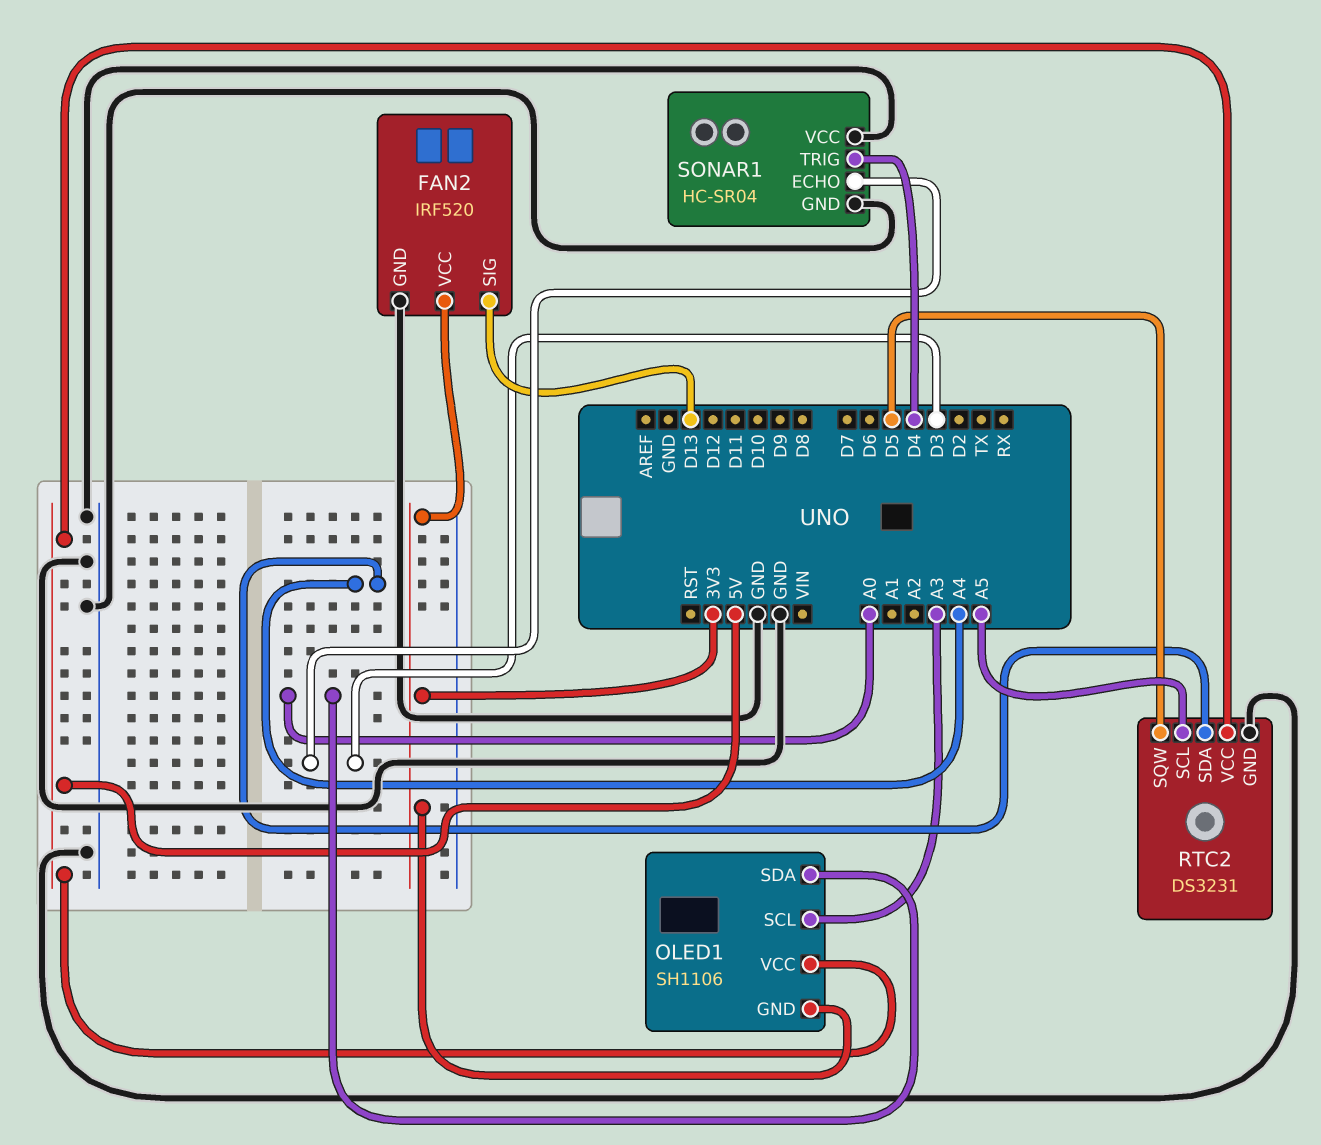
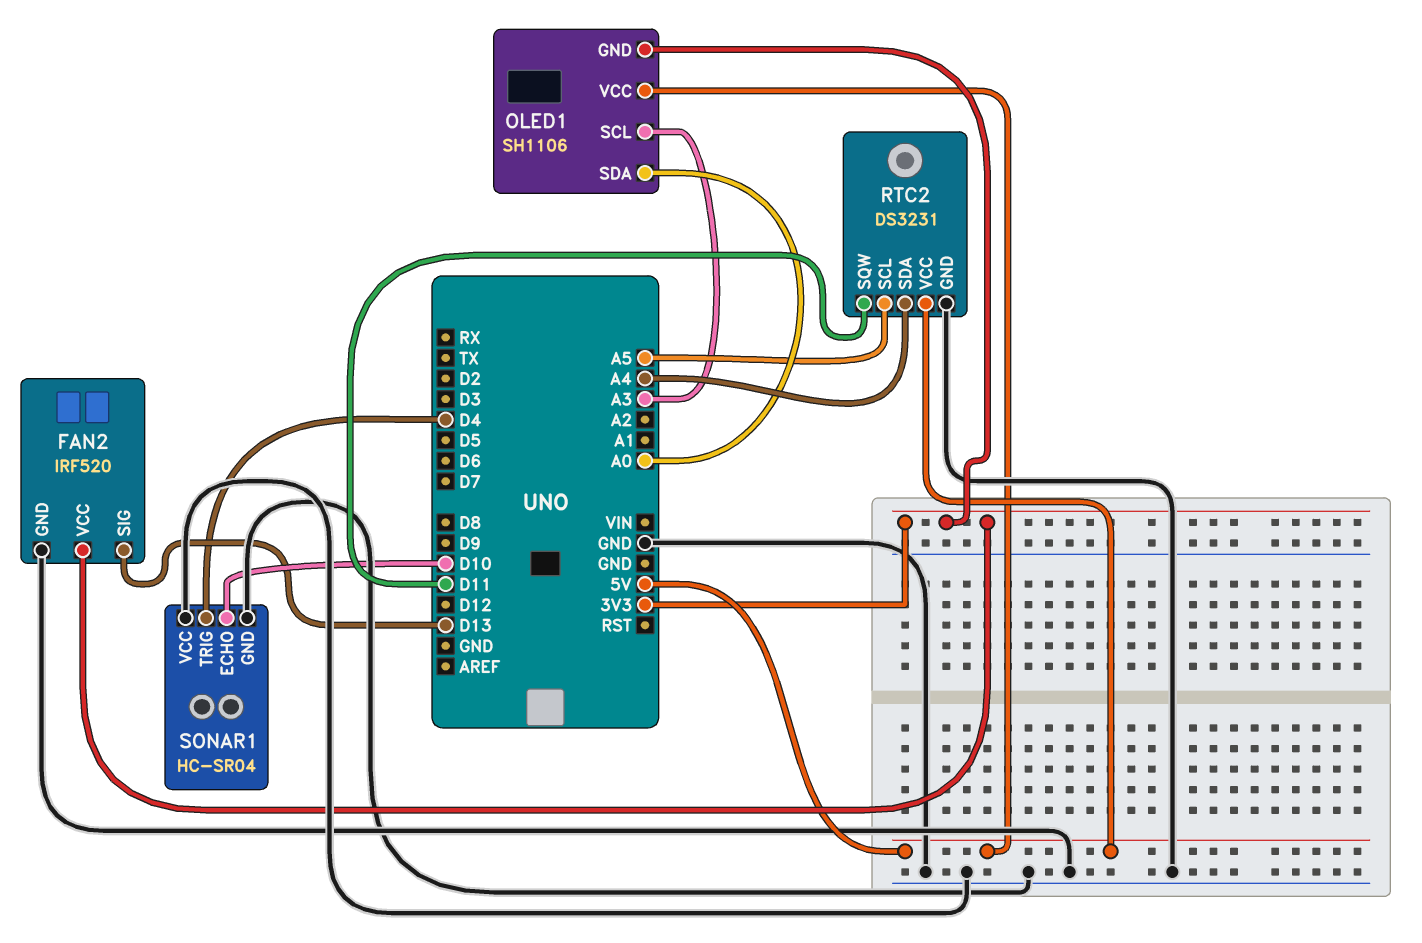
RTC2 pin SQW: D5 -> D11
SONAR1 pin ECHO: D3 -> D10

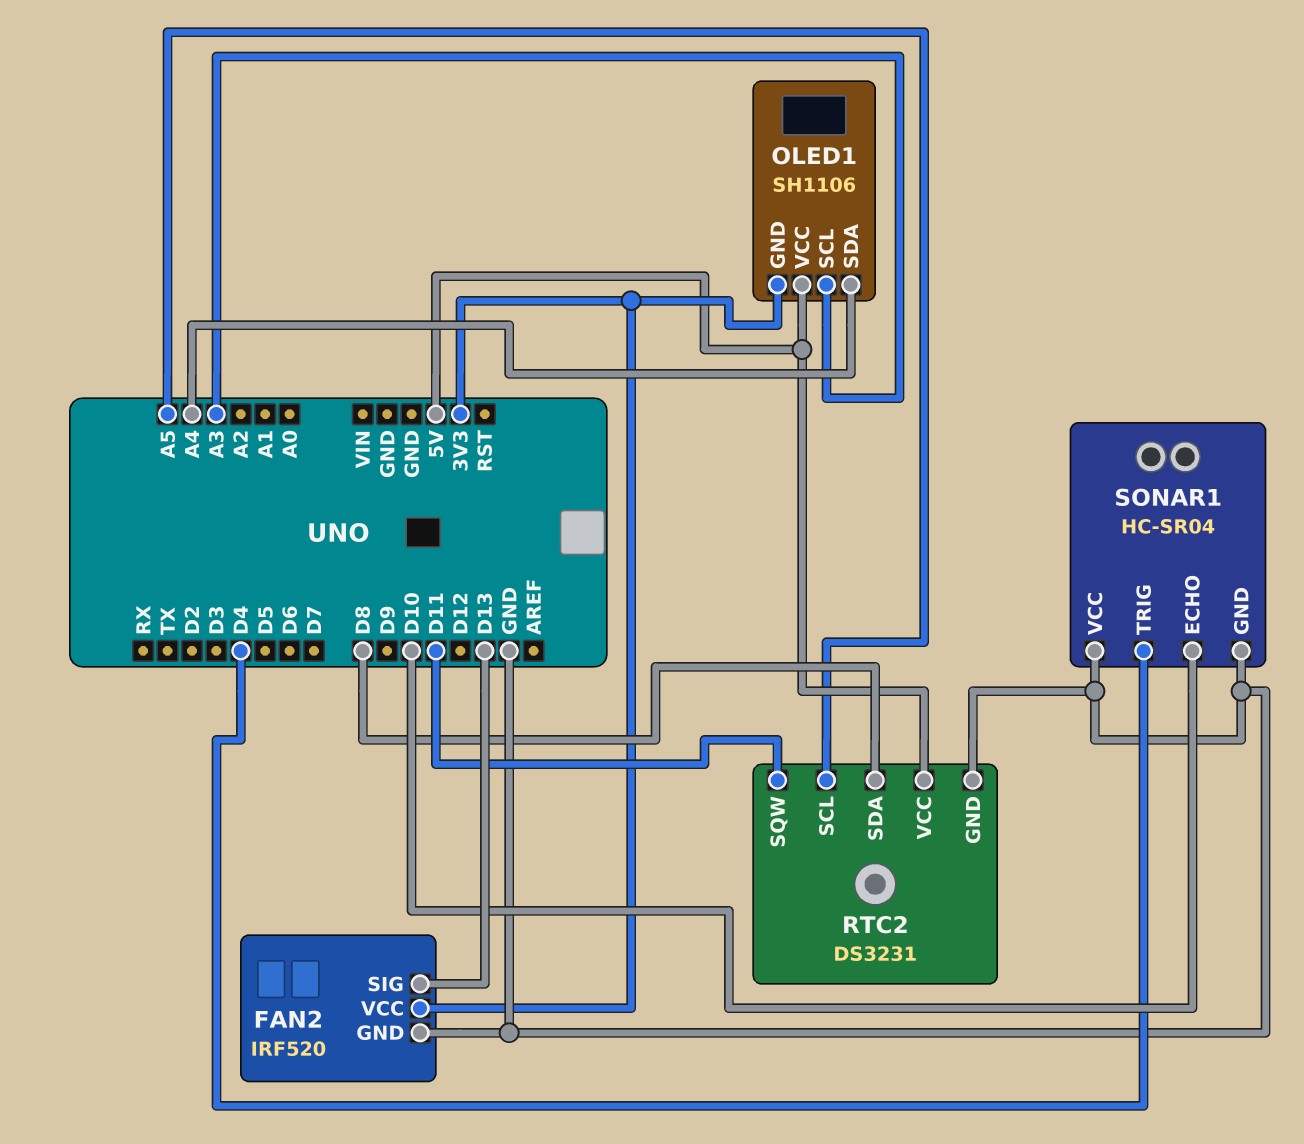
OLED1 pin SDA: A0 -> A4
RTC2 pin SDA: A4 -> D8

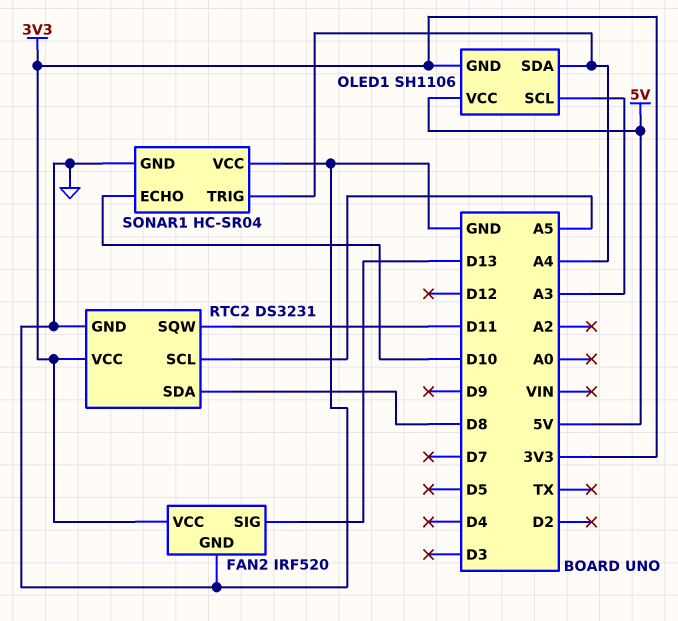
RTC2 pin VCC: 5V -> 3V3
SONAR1 pin TRIG: D4 -> A4

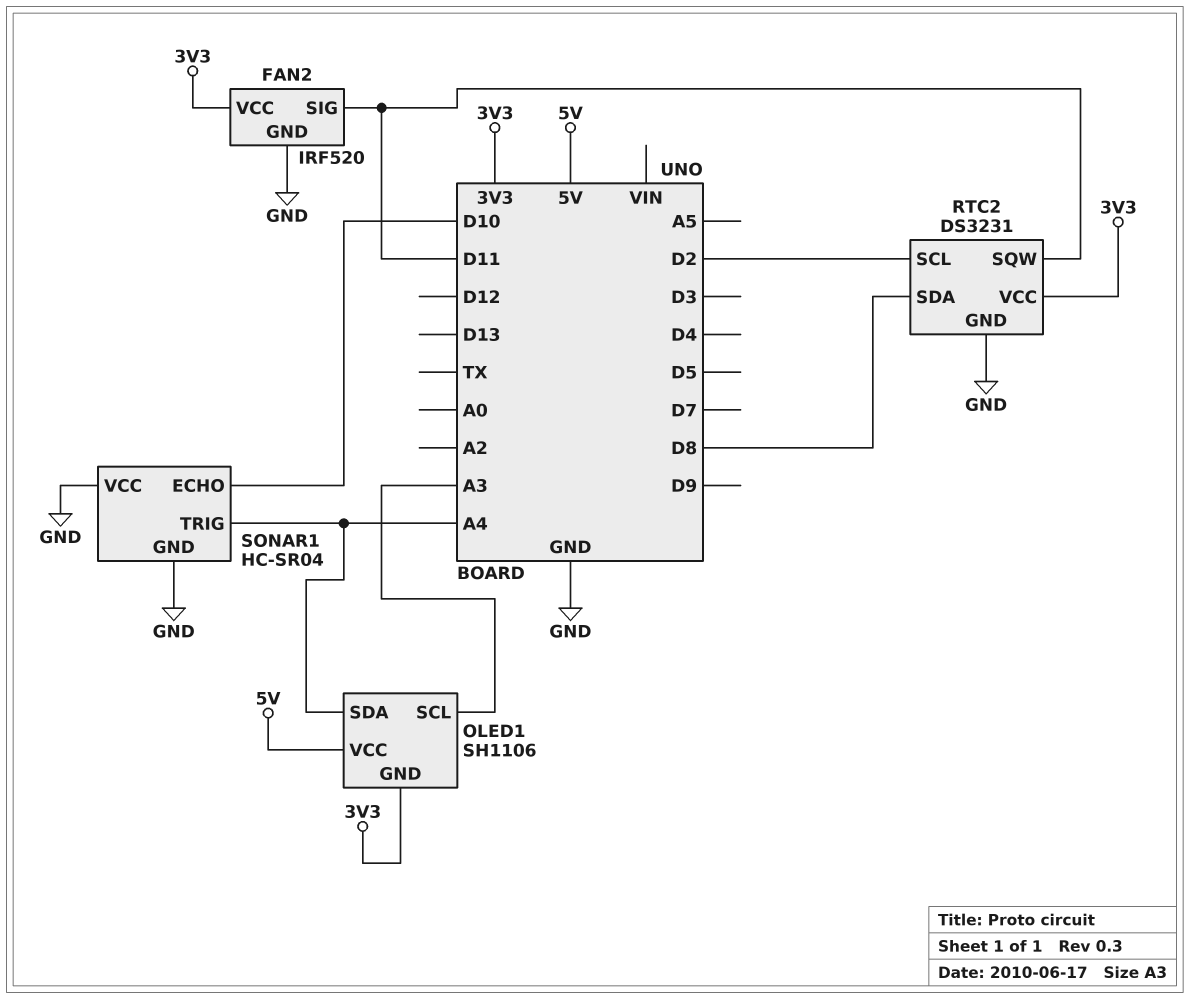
FAN2 pin SIG: D13 -> D11
RTC2 pin SCL: A5 -> D2

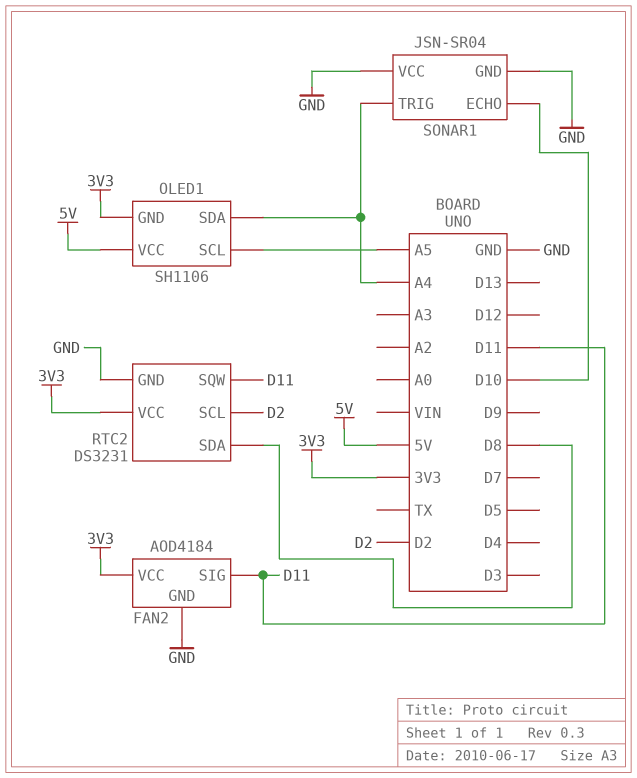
FAN2: IRF520 -> AOD4184
OLED1 pin SCL: A3 -> A5
SONAR1: HC-SR04 -> JSN-SR04

